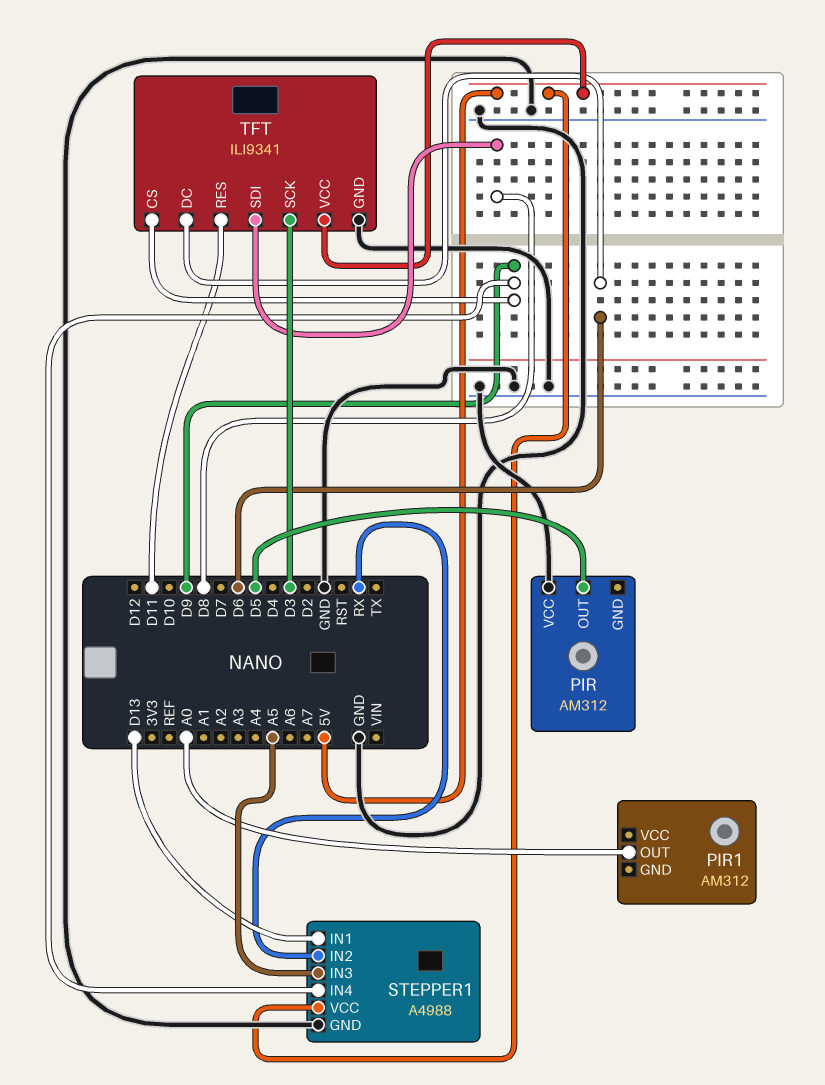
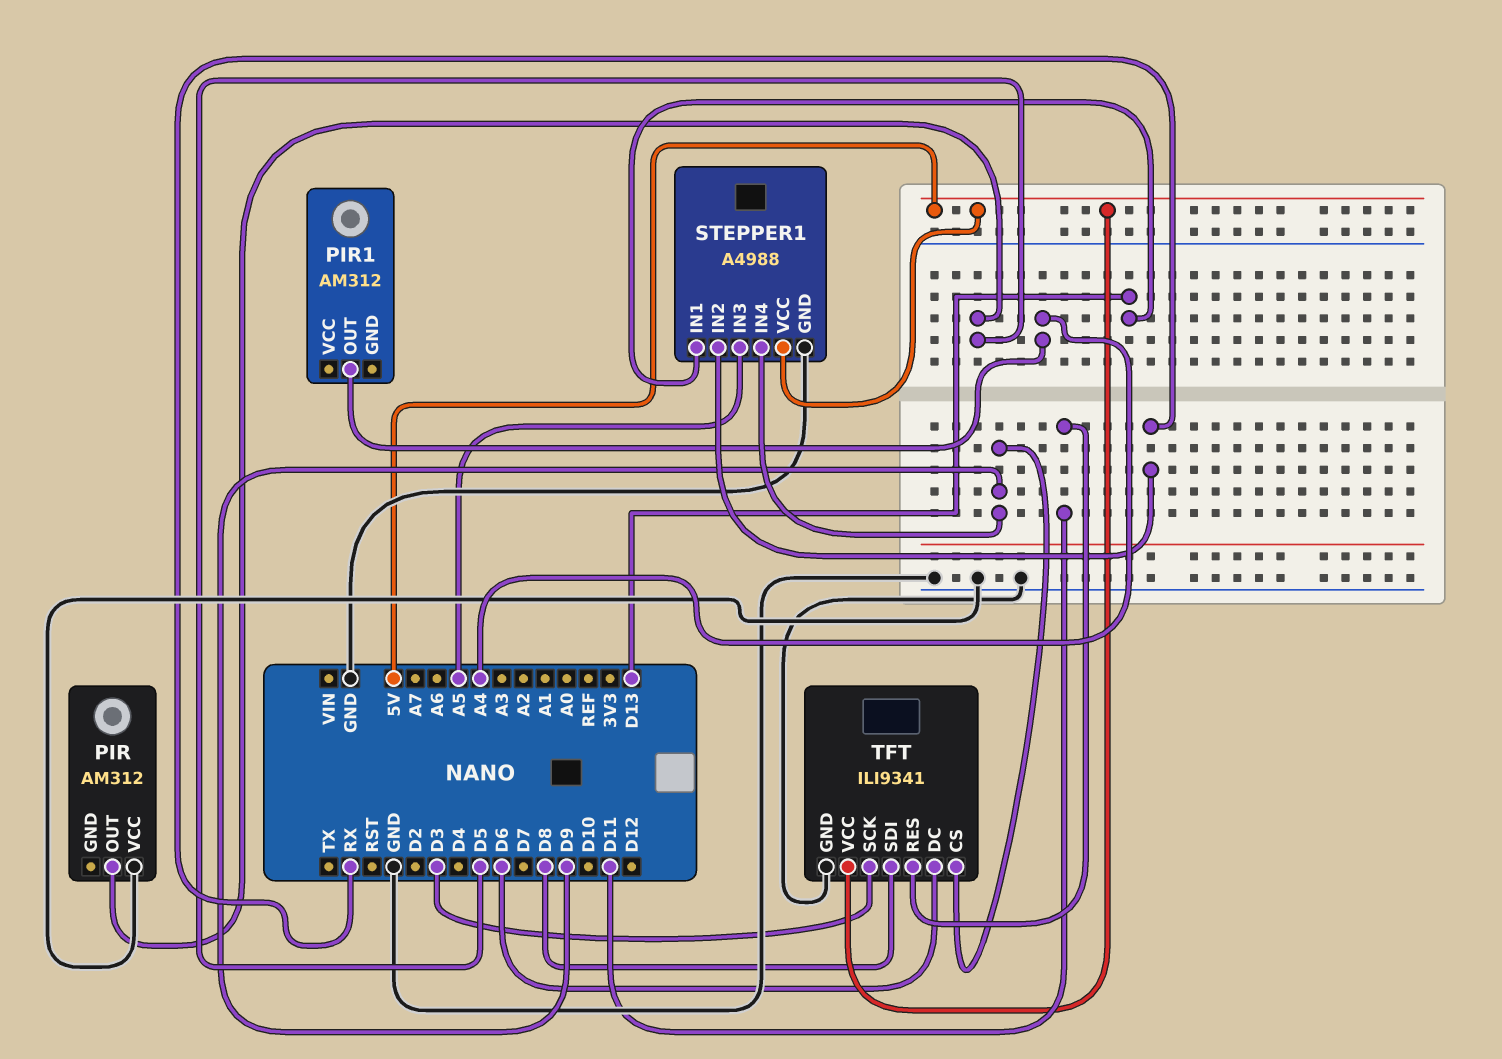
PIR1 pin OUT: A0 -> A4

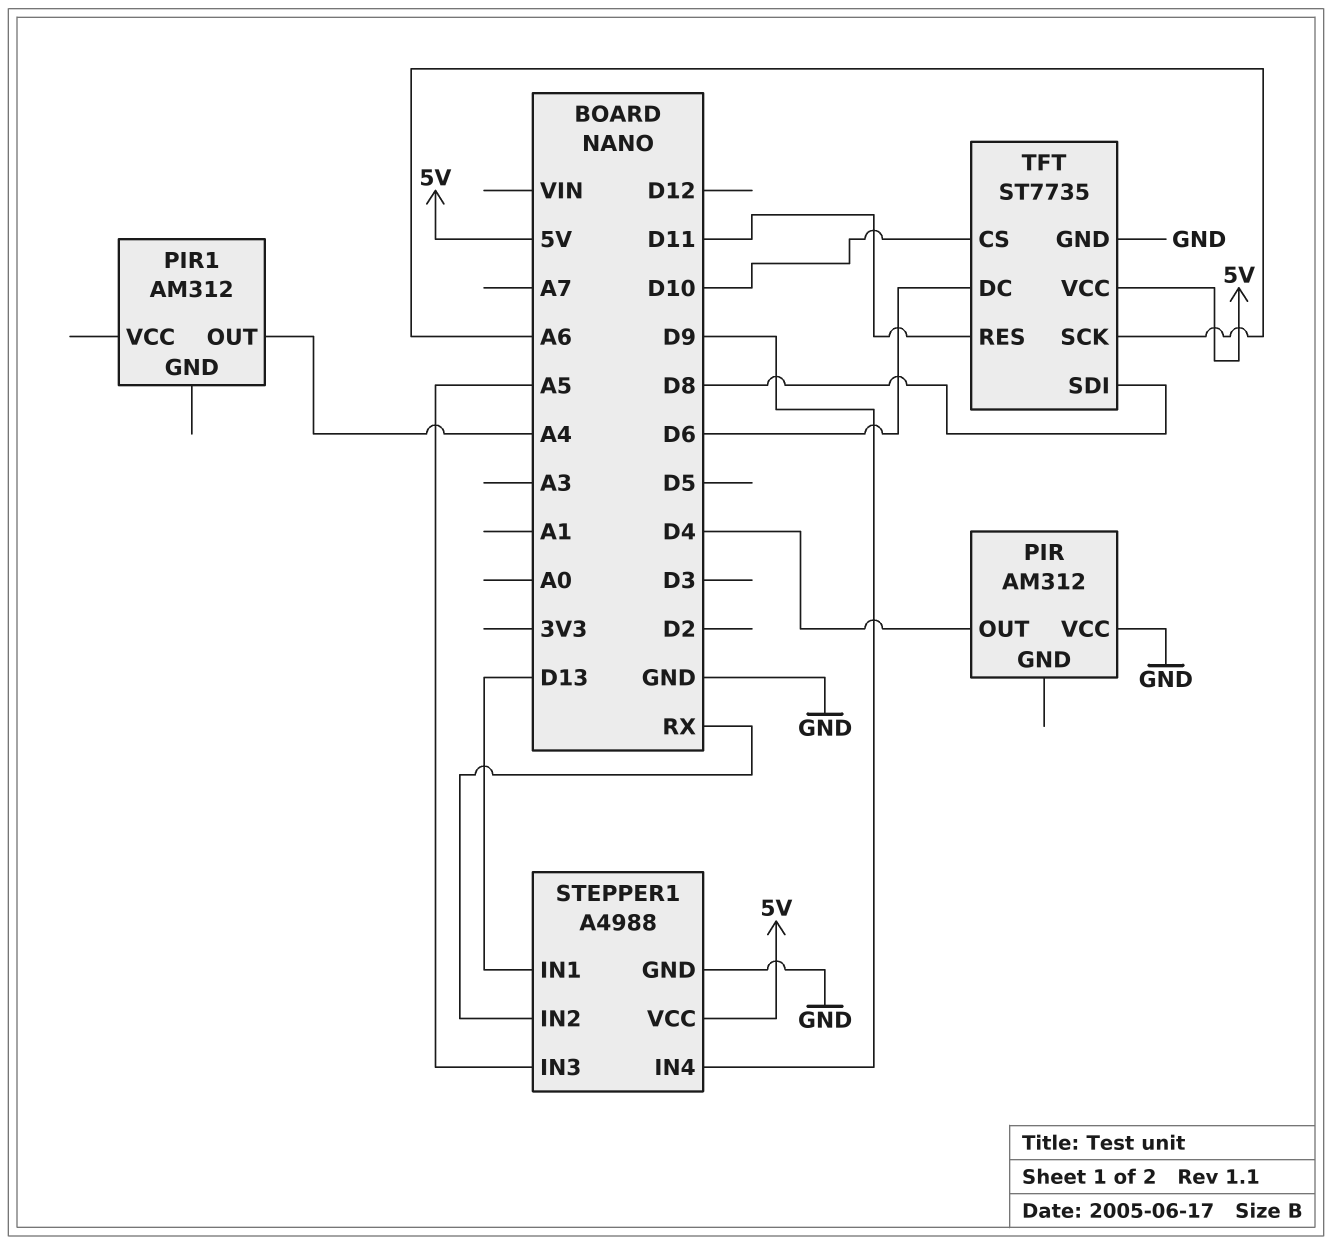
PIR pin OUT: D5 -> D4
TFT: ILI9341 -> ST7735
TFT pin CS: D9 -> D10
TFT pin SCK: D3 -> A6

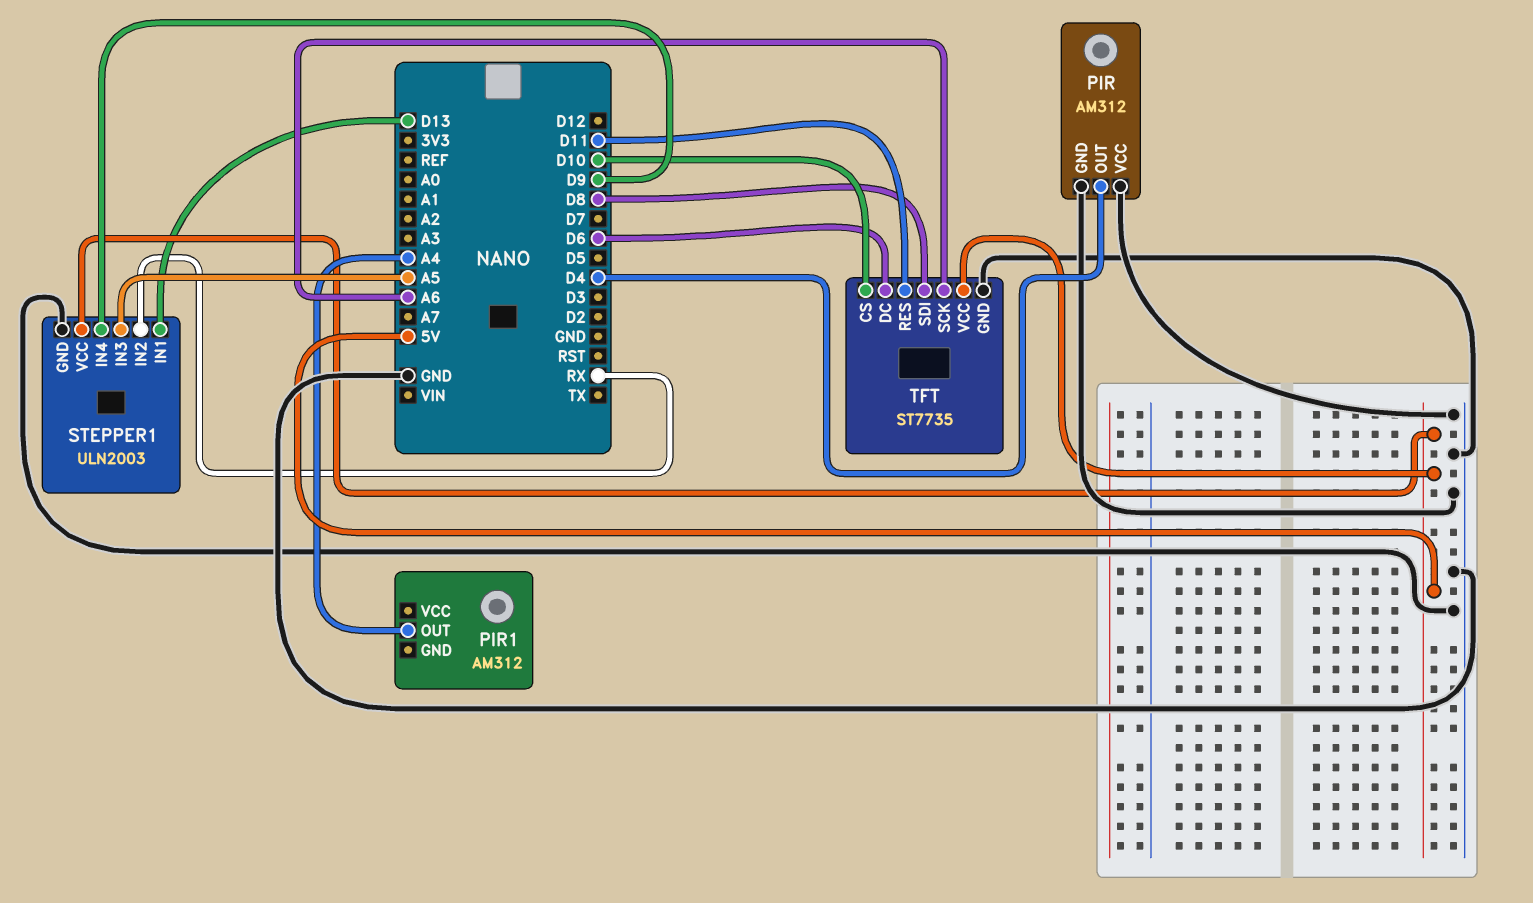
PIR pin GND: none -> GND
STEPPER1: A4988 -> ULN2003

